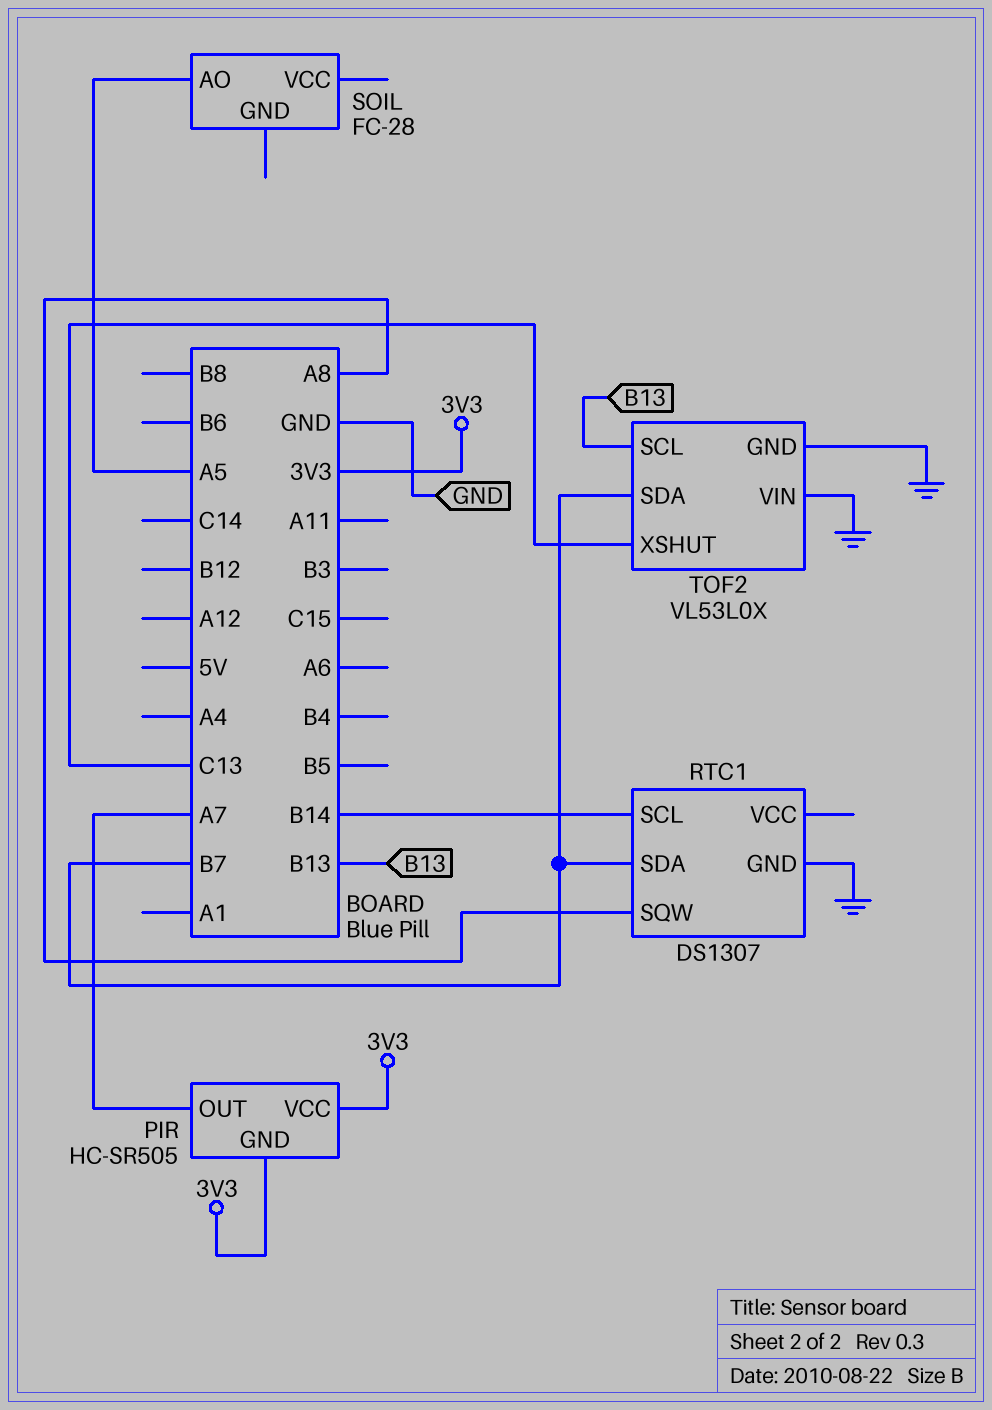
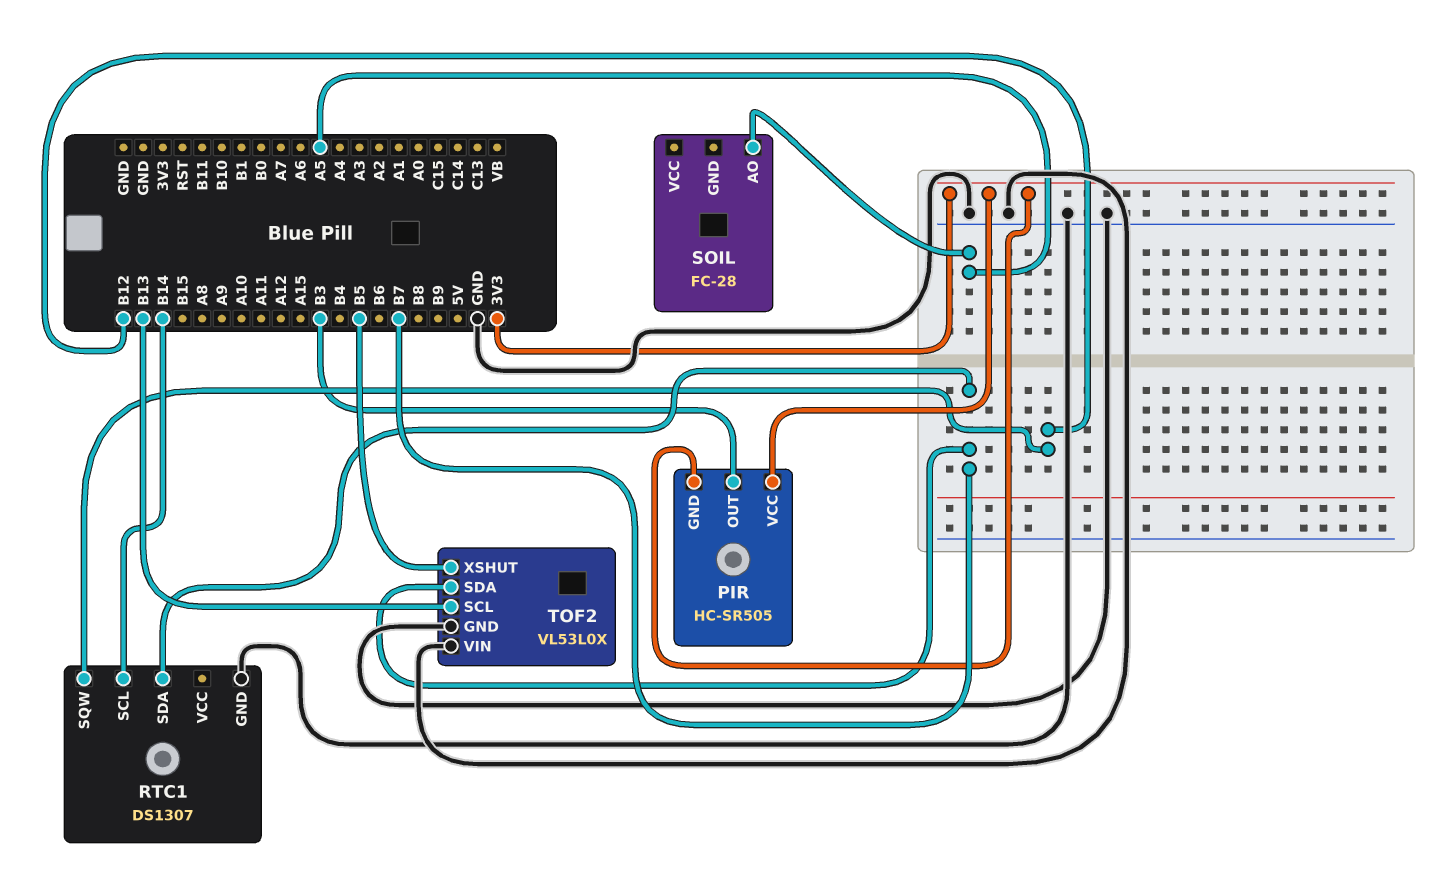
PIR pin OUT: A7 -> B3
RTC1 pin SQW: A8 -> B12
TOF2 pin XSHUT: C13 -> B5

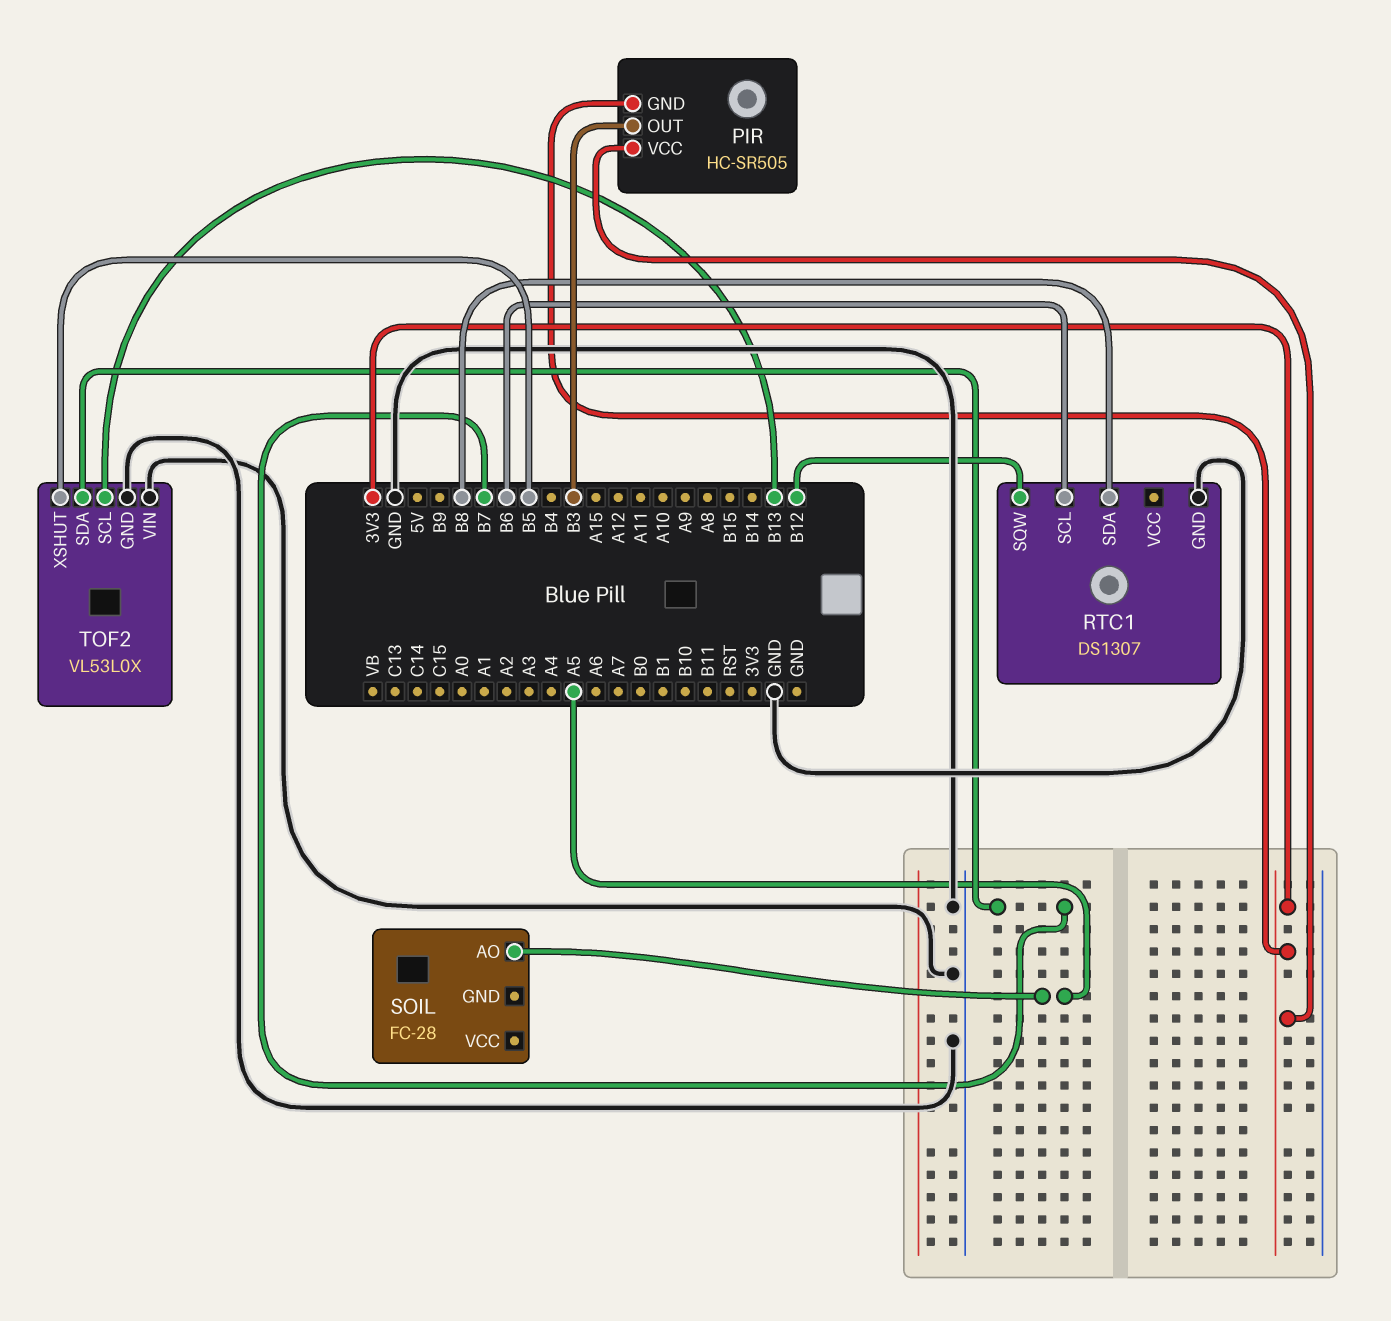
RTC1 pin SCL: B14 -> B6
RTC1 pin SDA: B7 -> B8

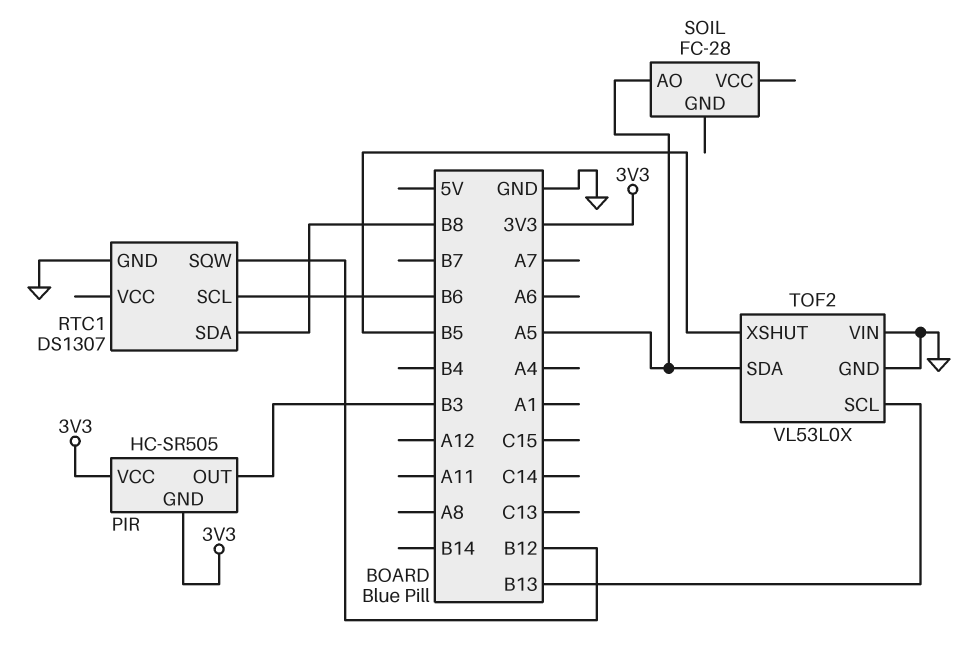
TOF2 pin SDA: B7 -> A5

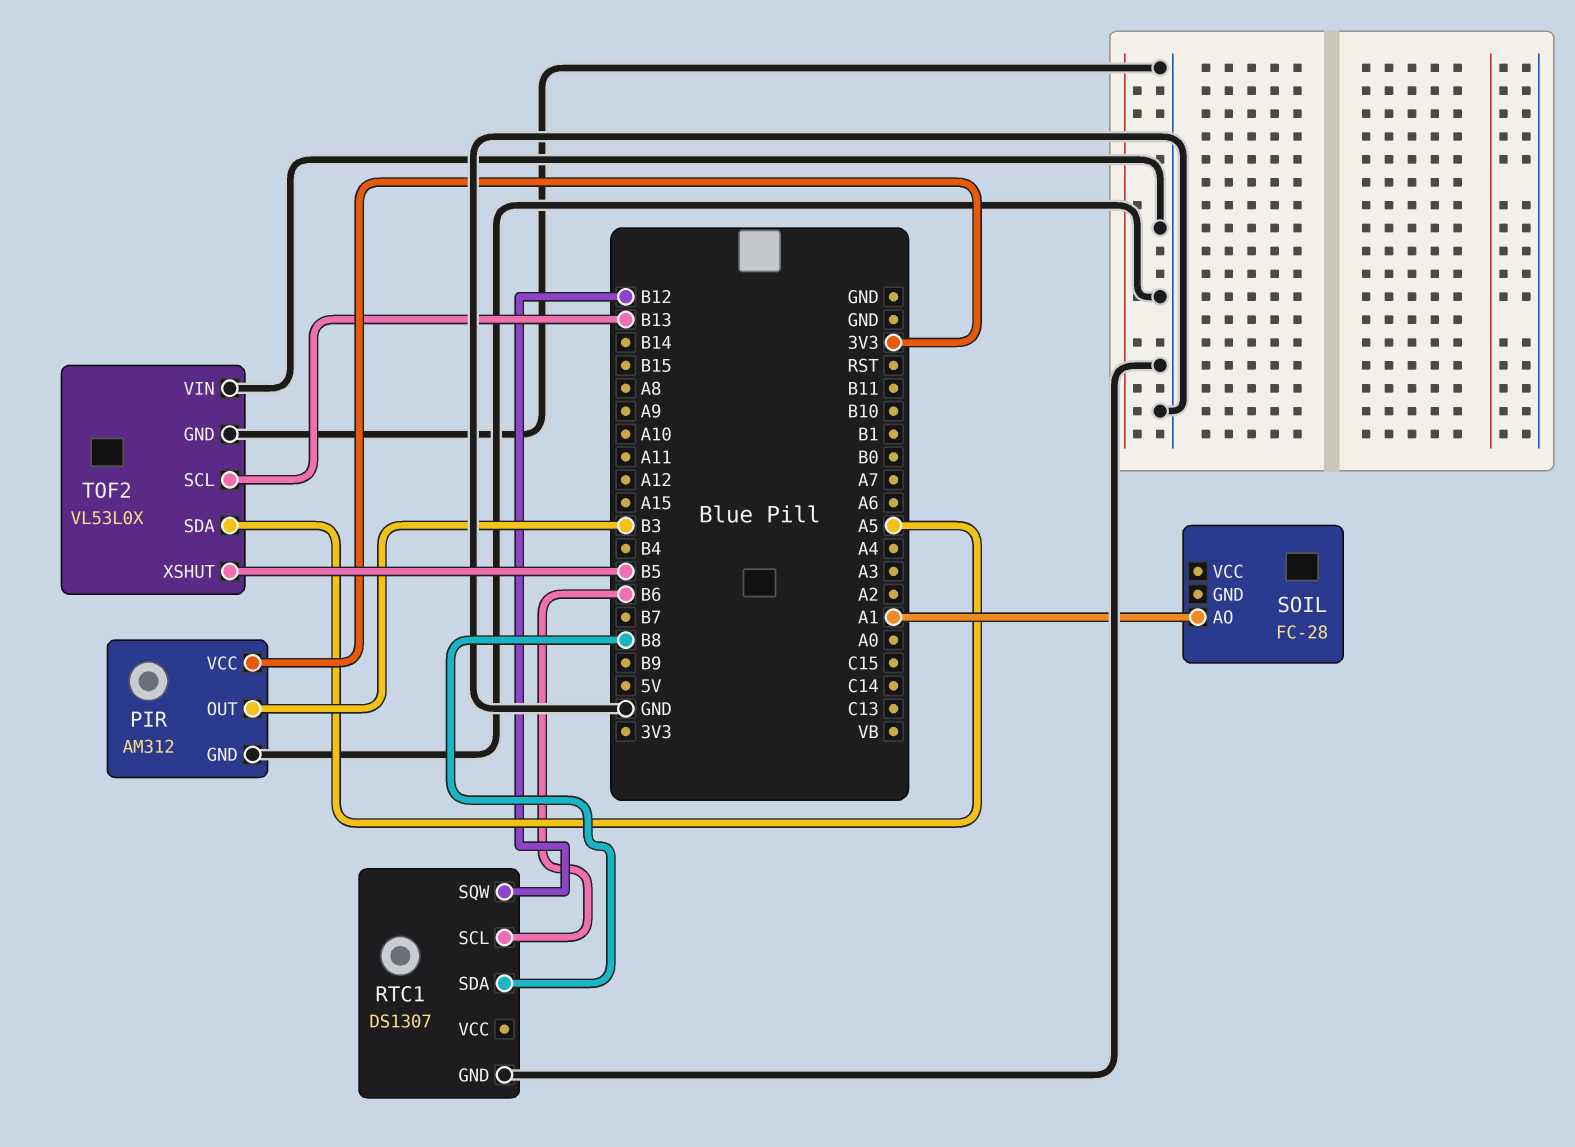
PIR: HC-SR505 -> AM312
PIR pin GND: 3V3 -> GND
SOIL pin AO: A5 -> A1

